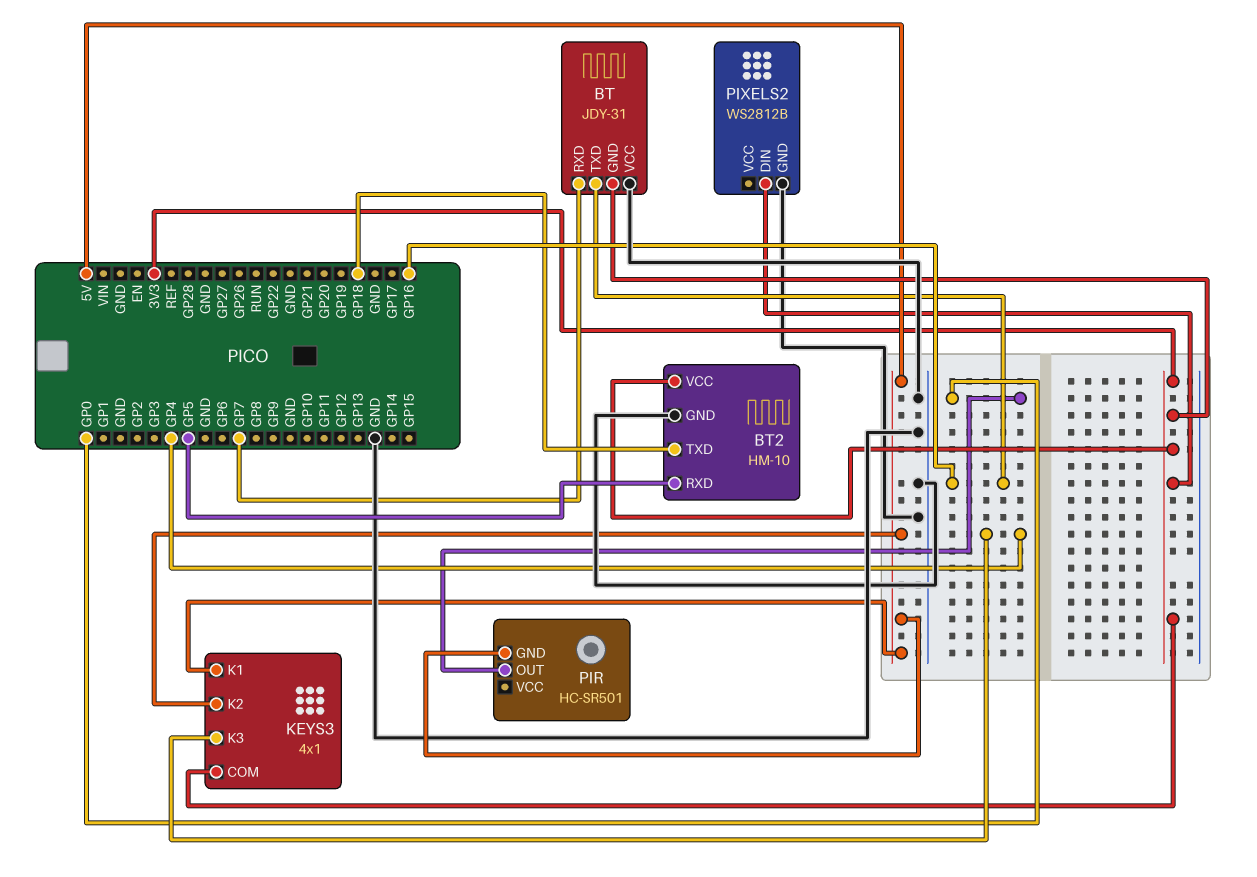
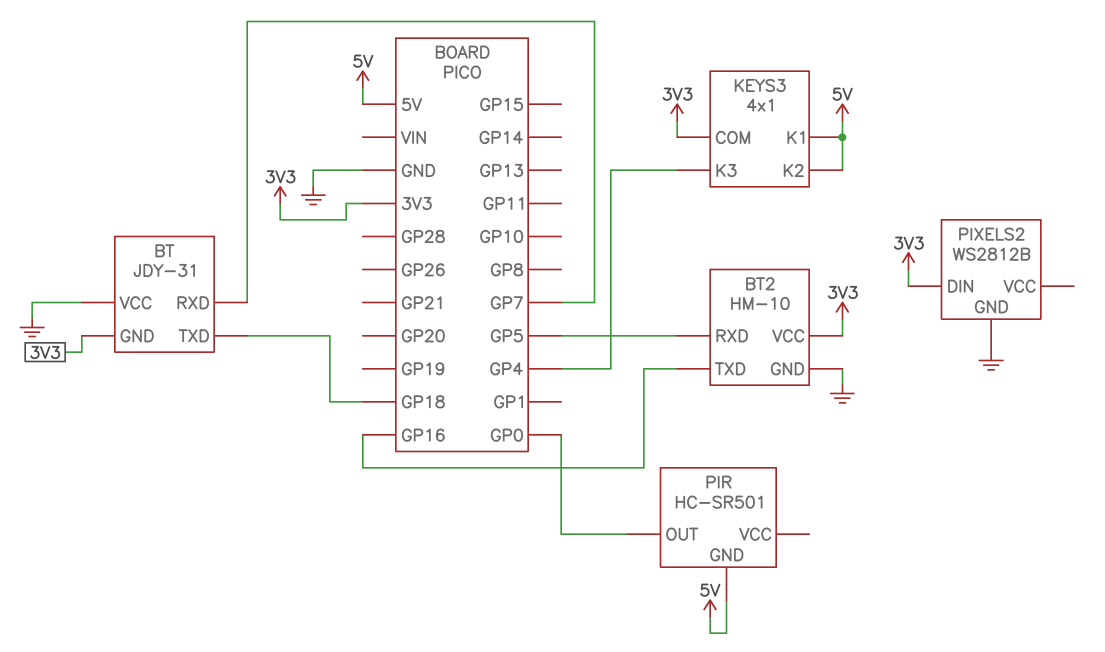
BT pin TXD: GP16 -> GP18
BT2 pin TXD: GP18 -> GP16

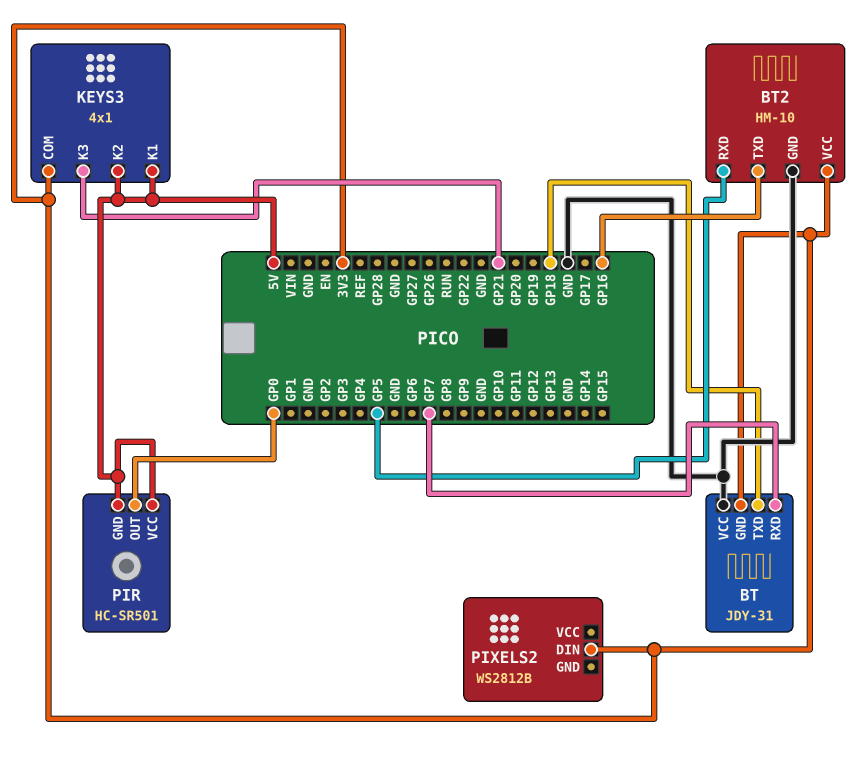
KEYS3 pin K3: GP4 -> GP21
PIR pin VCC: none -> 5V
PIXELS2 pin GND: GND -> none

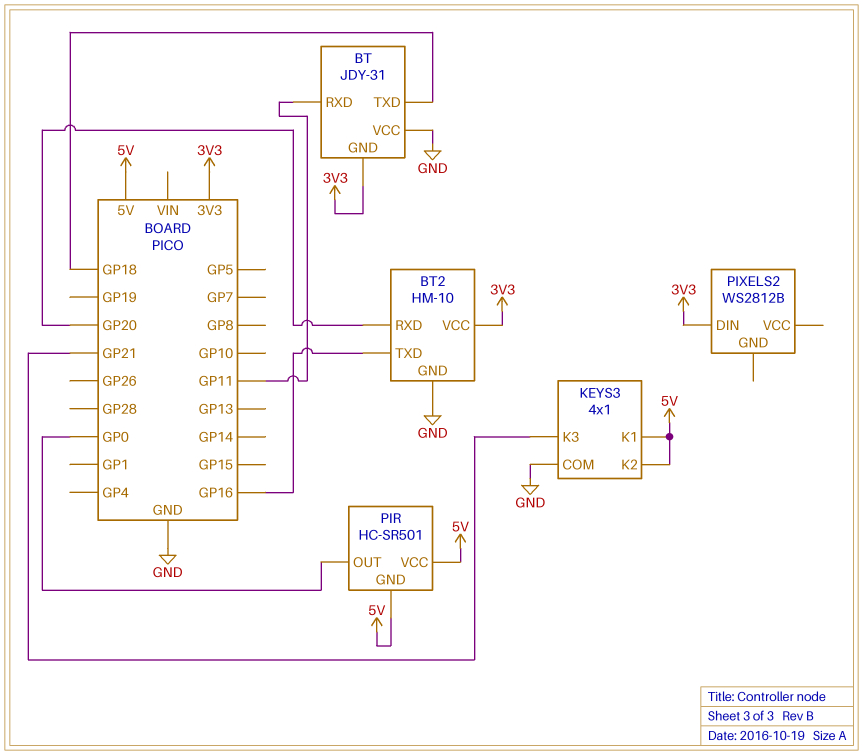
BT pin RXD: GP7 -> GP11
BT2 pin RXD: GP5 -> GP20
KEYS3 pin COM: 3V3 -> GND

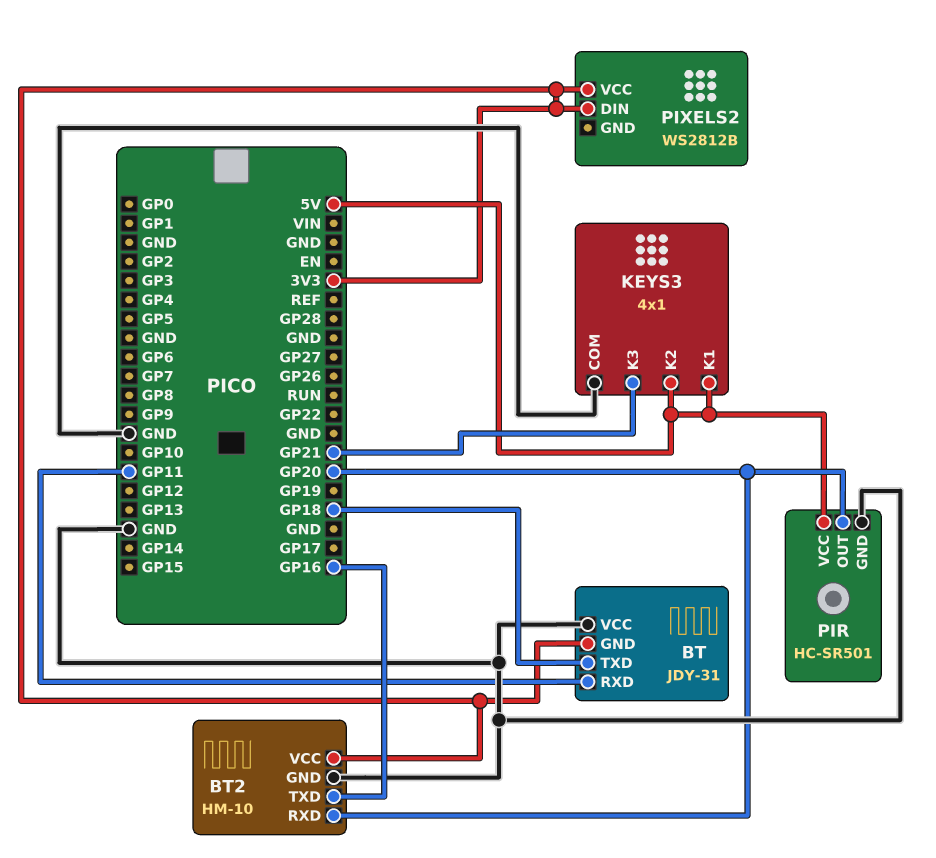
PIR pin GND: 5V -> GND
PIR pin OUT: GP0 -> GP20
PIXELS2 pin VCC: none -> 3V3

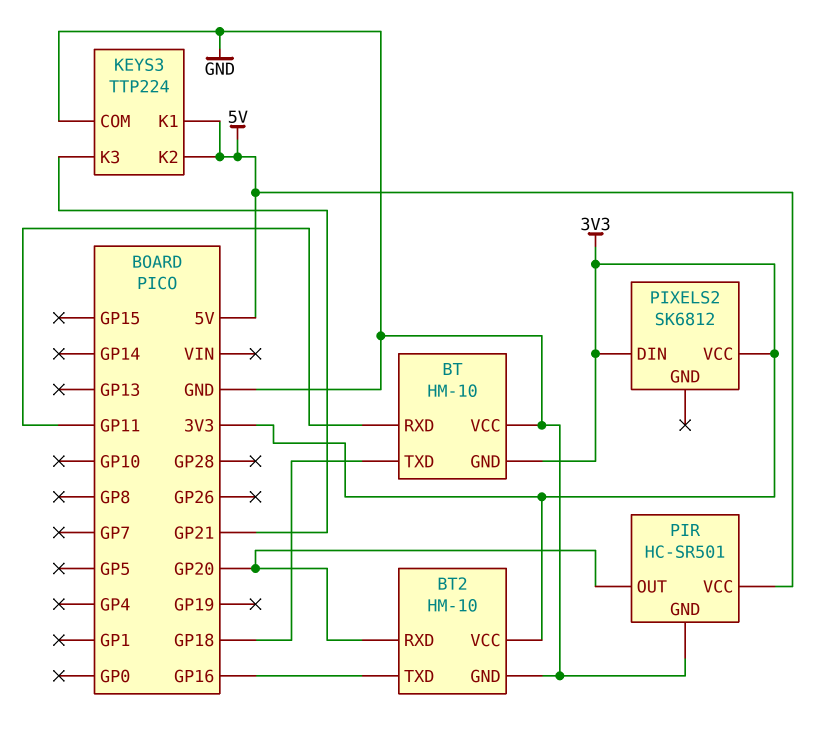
BT: JDY-31 -> HM-10
KEYS3: 4x1 -> TTP224
PIXELS2: WS2812B -> SK6812

